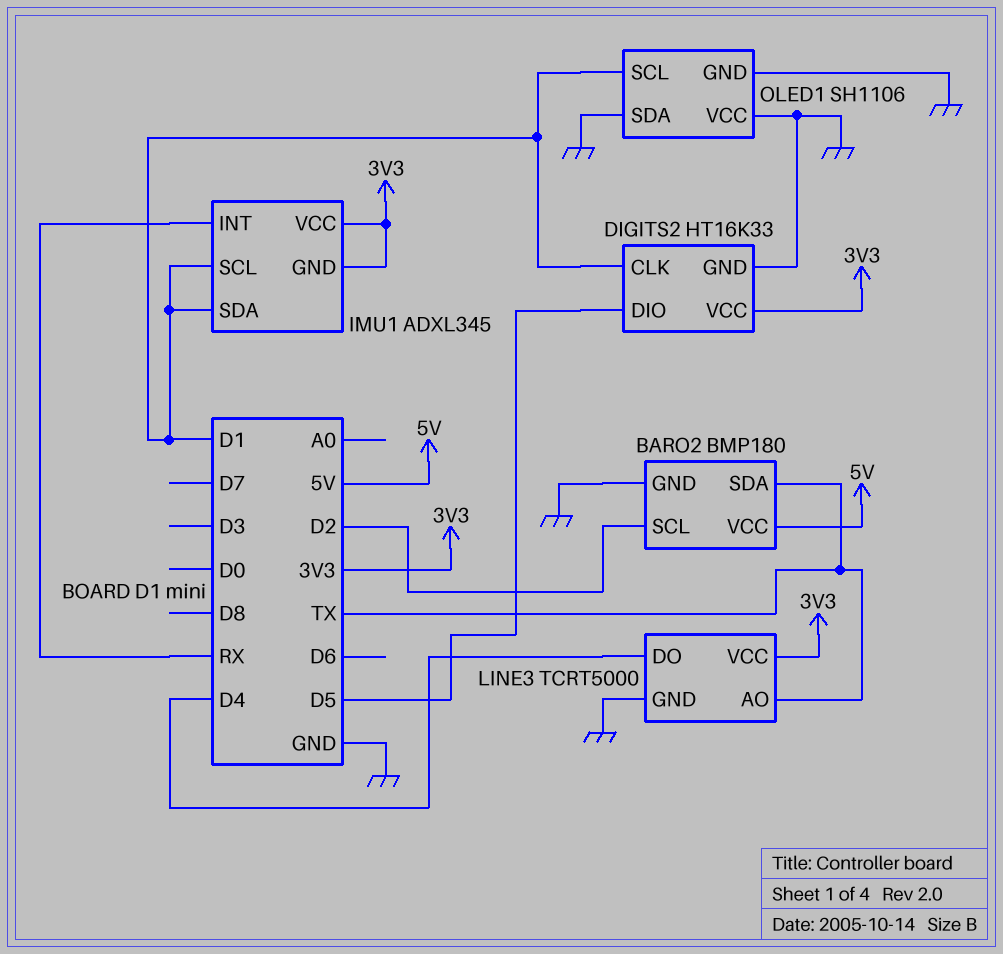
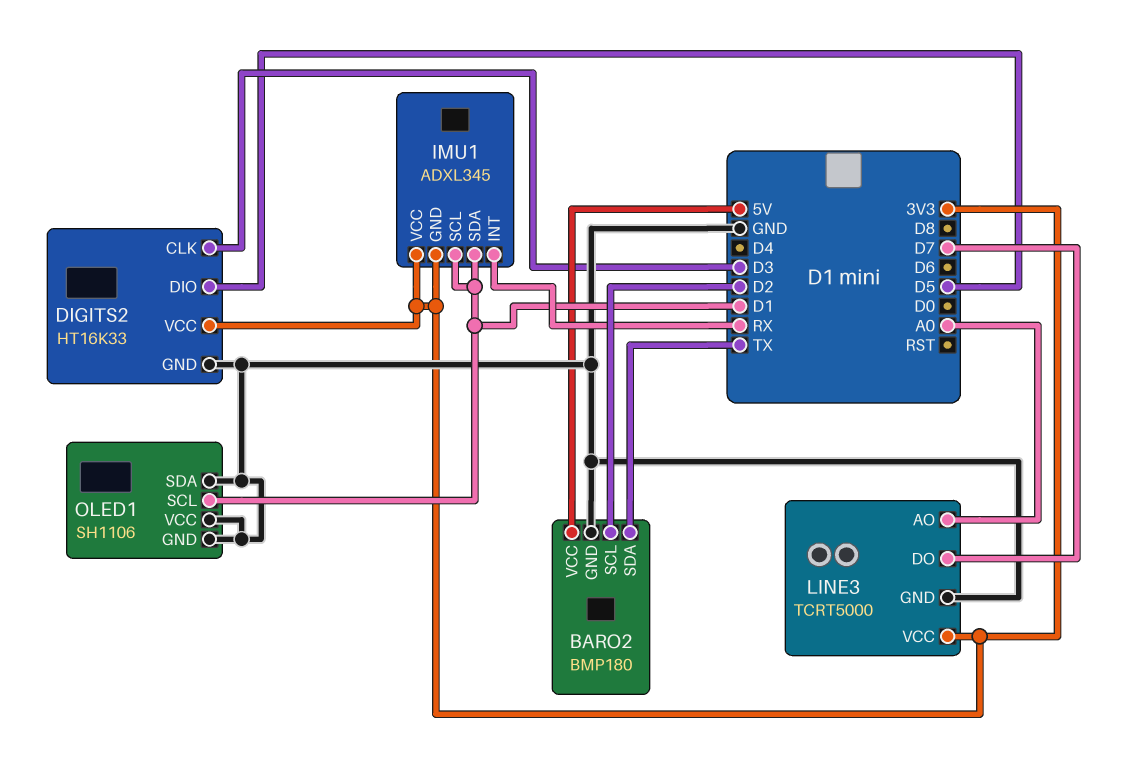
DIGITS2 pin CLK: D1 -> D3
LINE3 pin AO: TX -> A0
LINE3 pin DO: D4 -> D7

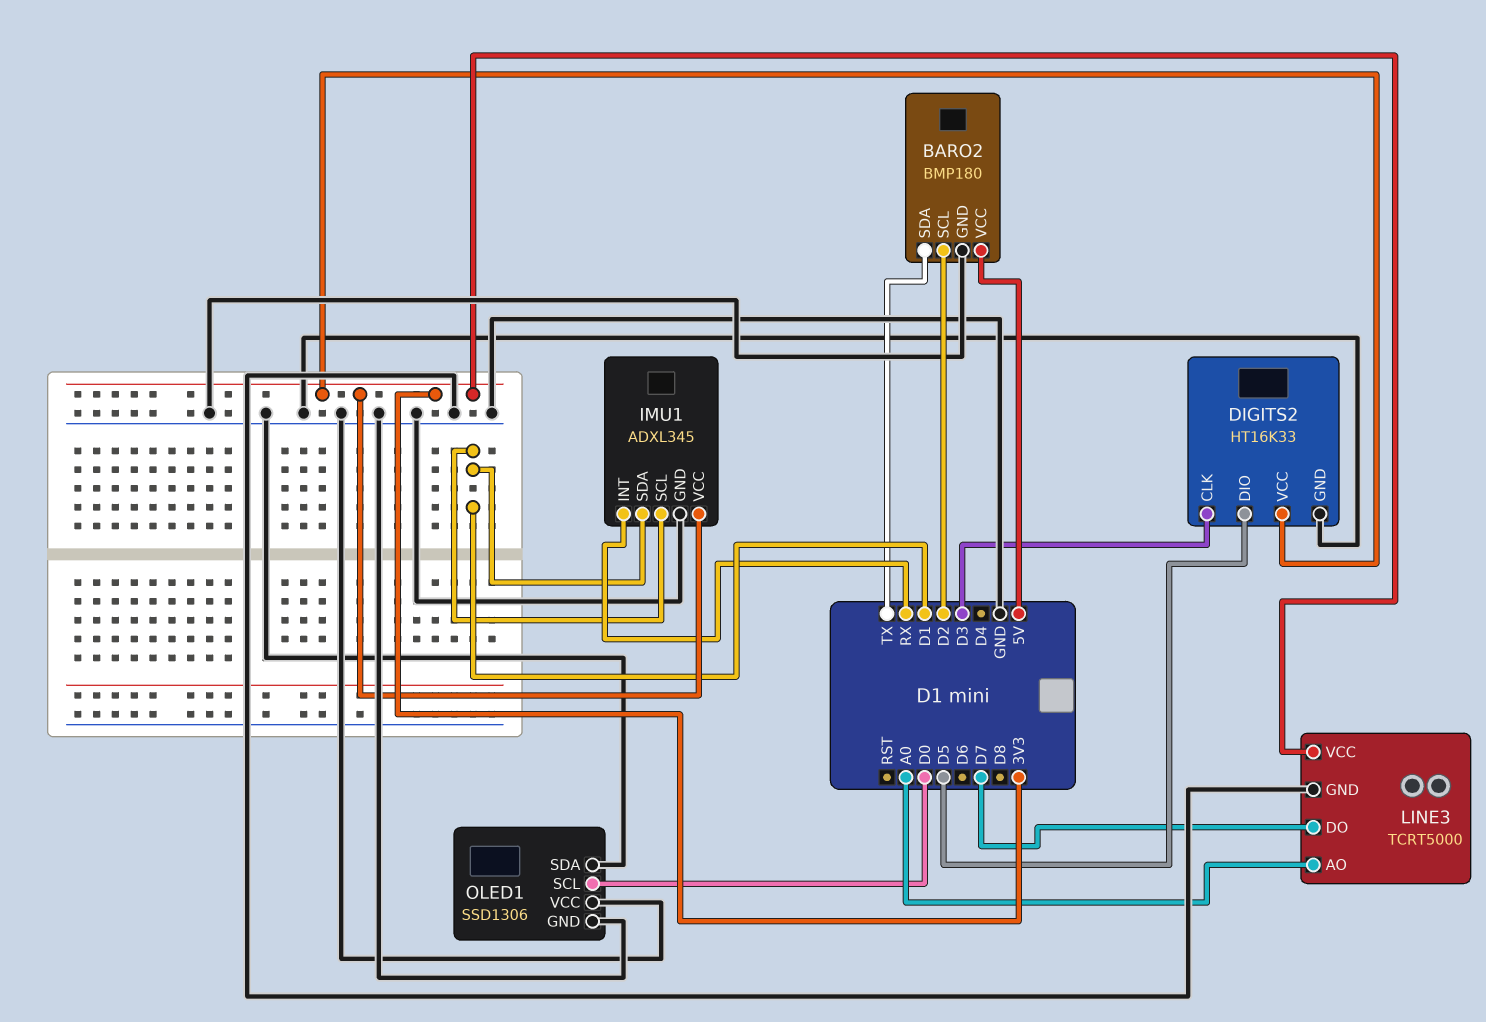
IMU1 pin GND: 3V3 -> GND
OLED1: SH1106 -> SSD1306
OLED1 pin SCL: D1 -> D0

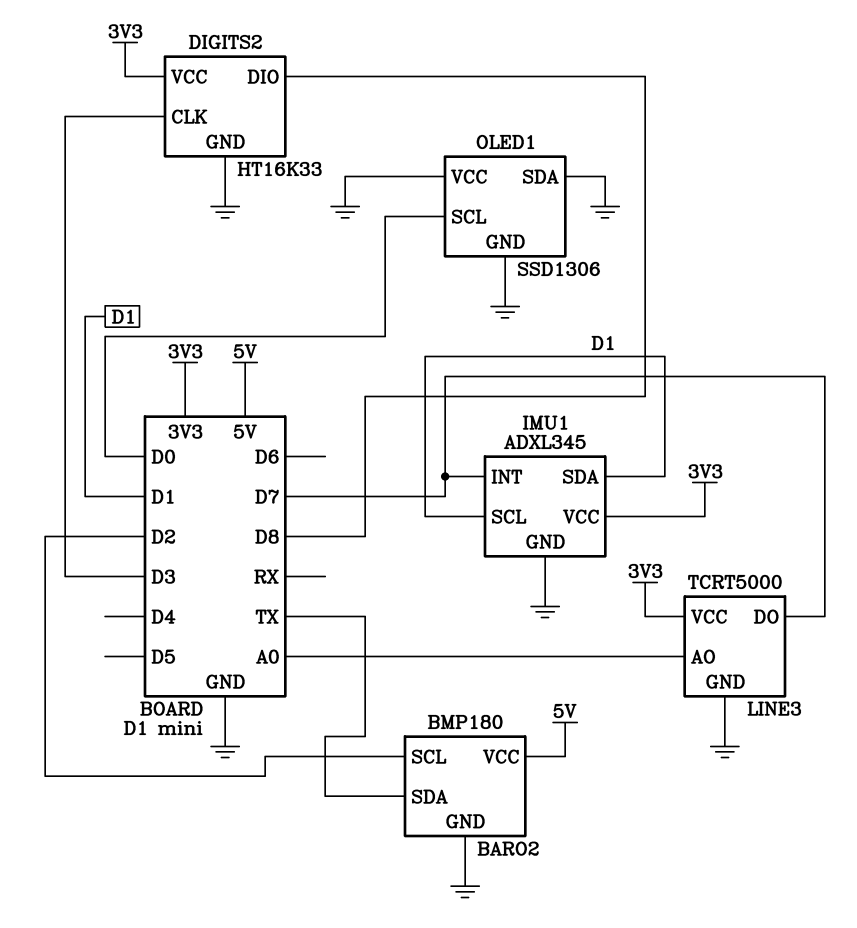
DIGITS2 pin DIO: D5 -> D8
IMU1 pin INT: RX -> D7

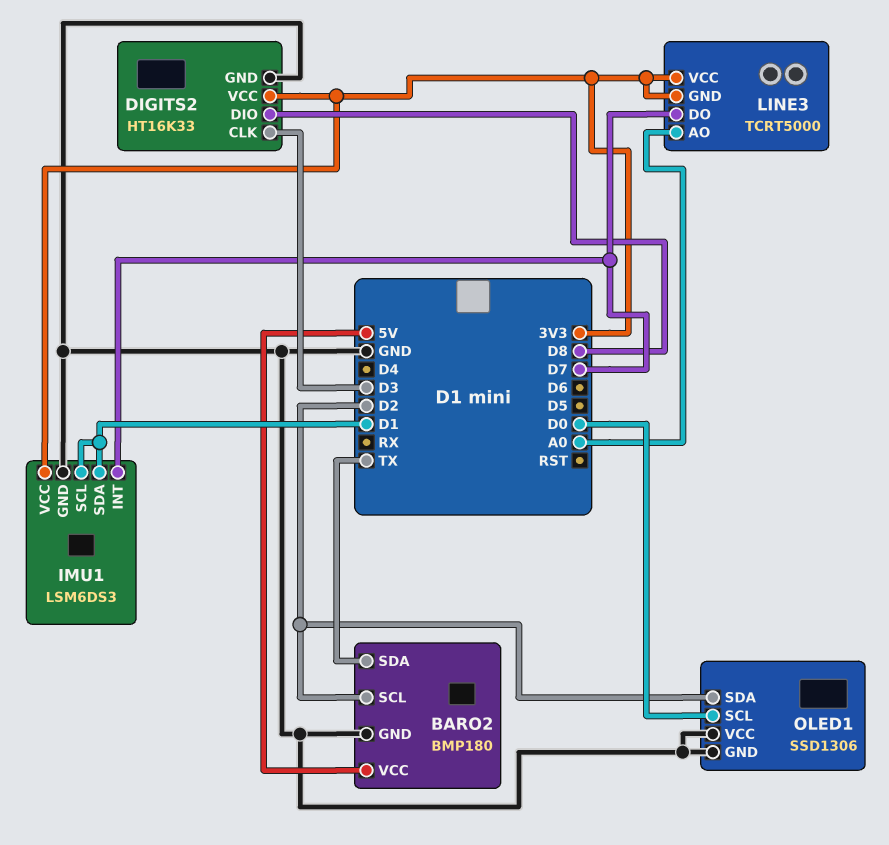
IMU1: ADXL345 -> LSM6DS3
LINE3 pin GND: GND -> 3V3
OLED1 pin SDA: GND -> D2

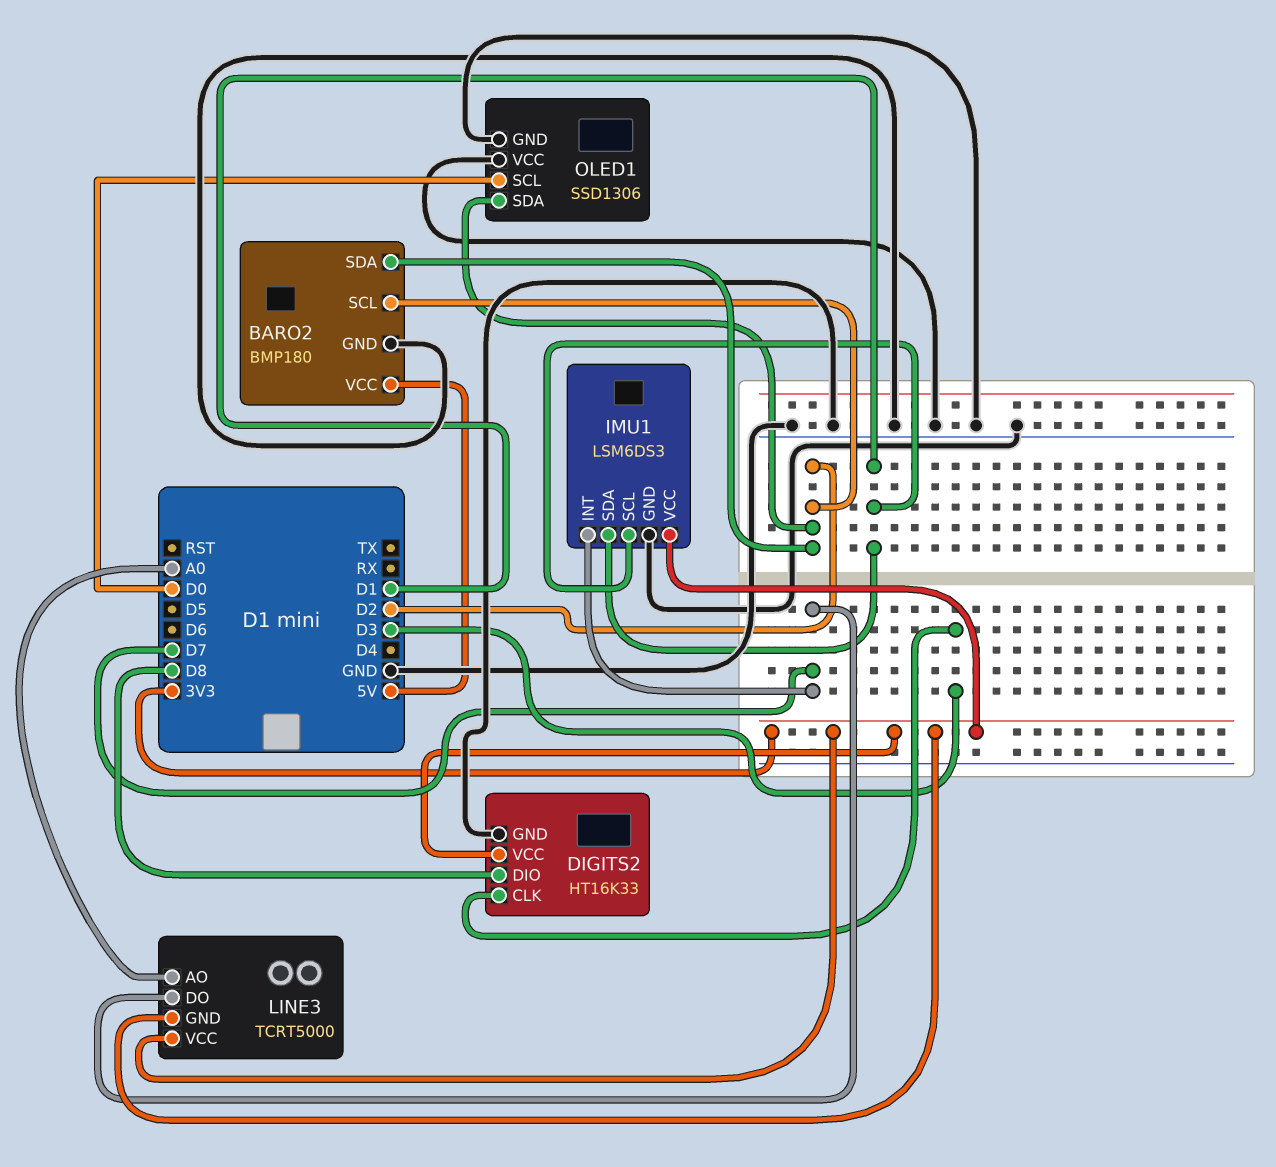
BARO2 pin SDA: TX -> D2

